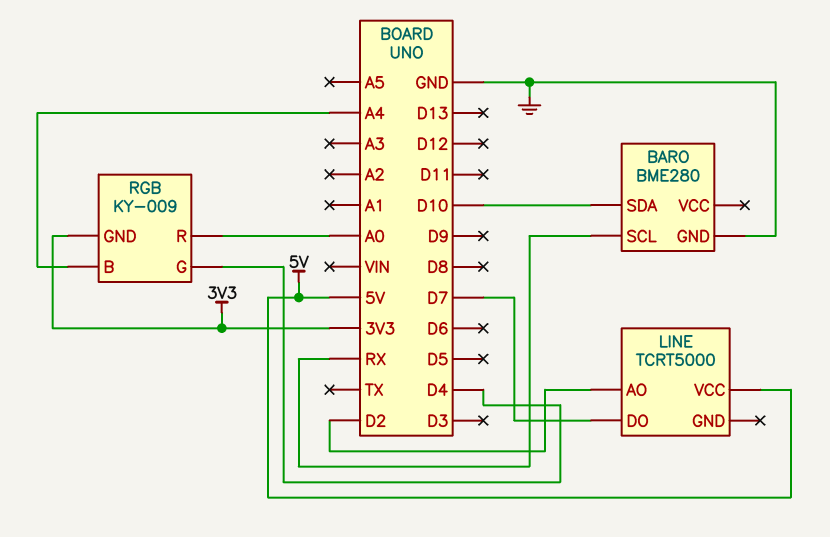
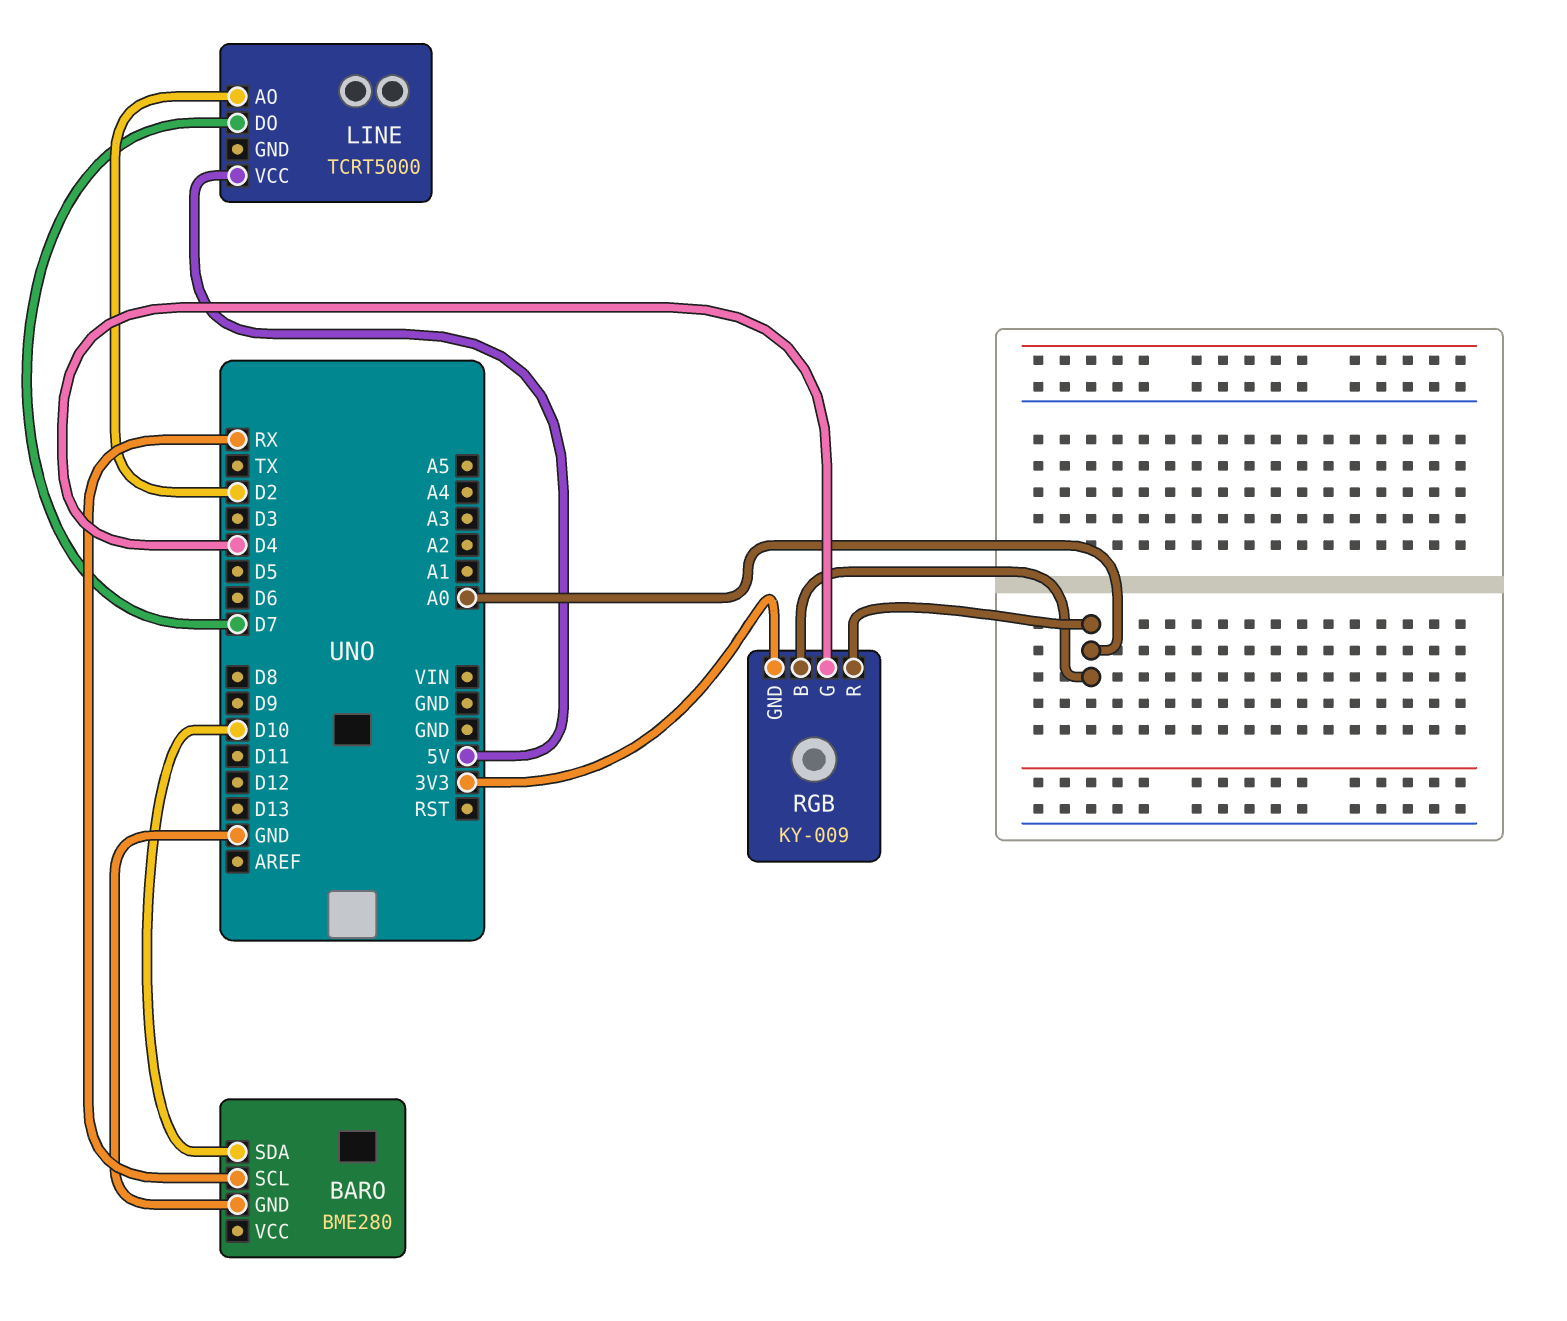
RGB pin B: A4 -> A0

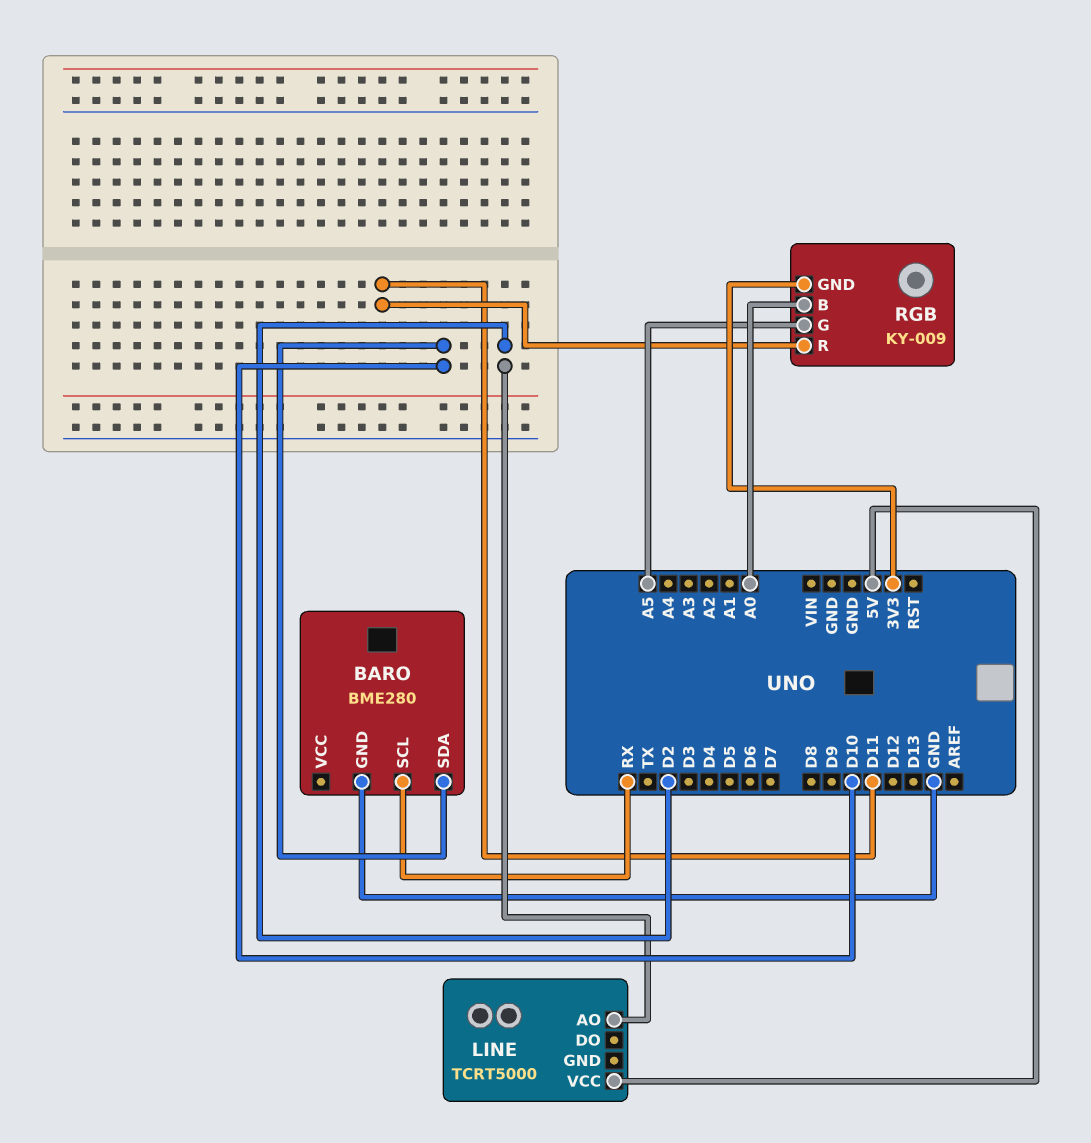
LINE pin DO: D7 -> none
RGB pin G: D4 -> A5
RGB pin R: A0 -> D11

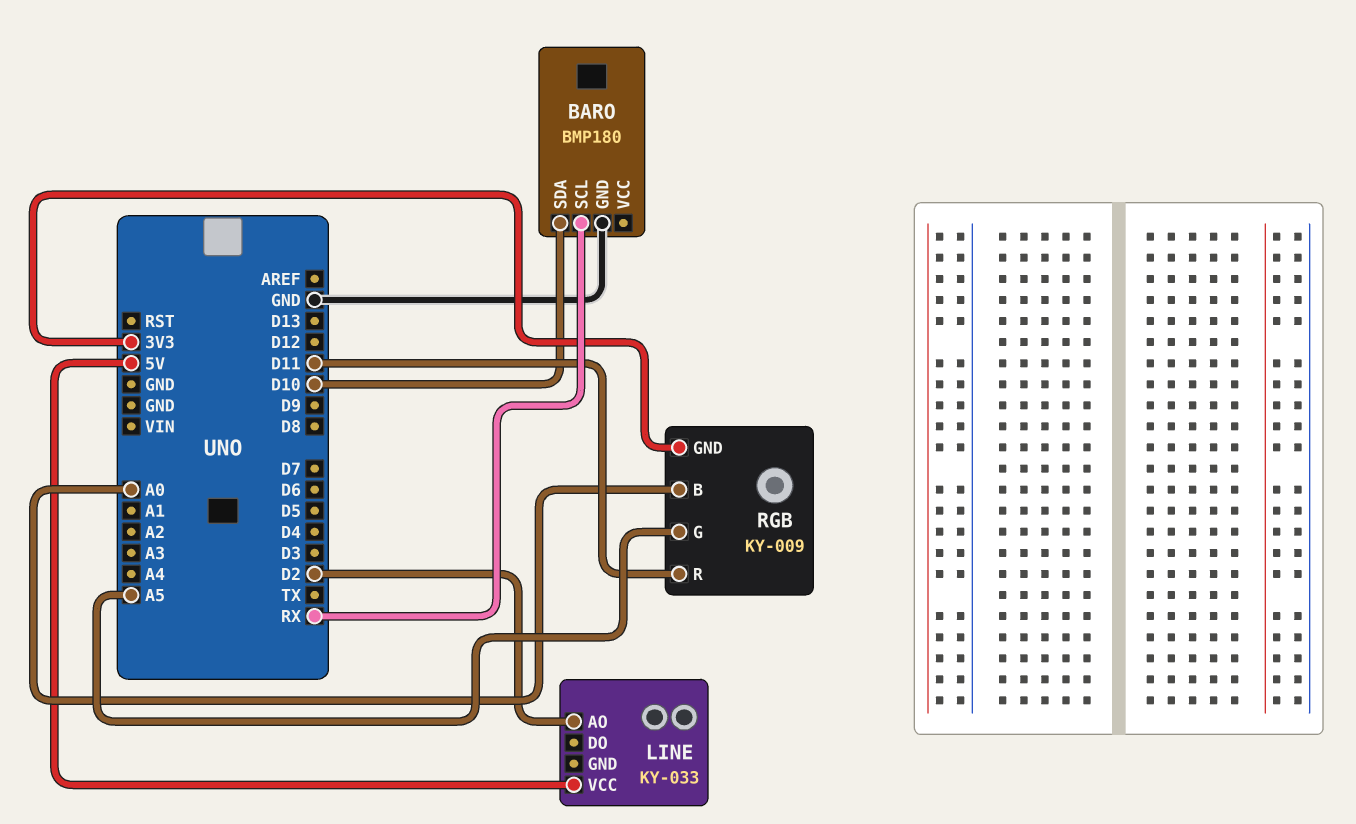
BARO: BME280 -> BMP180
LINE: TCRT5000 -> KY-033

